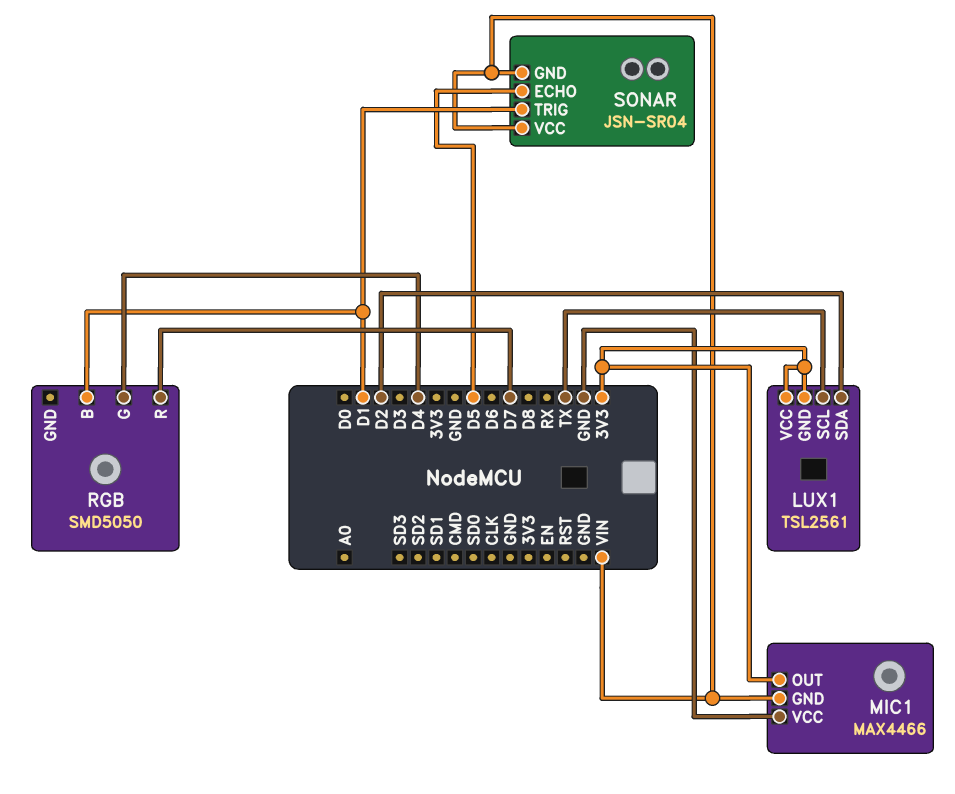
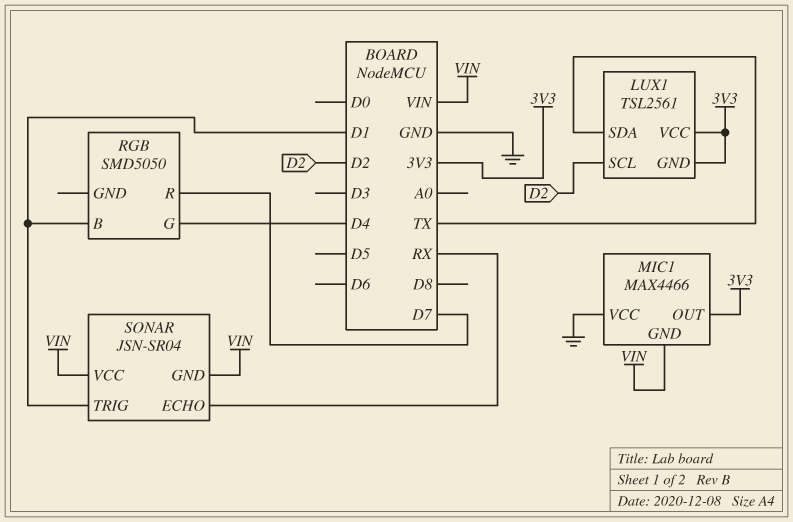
LUX1 pin SCL: TX -> D2
LUX1 pin SDA: D2 -> TX
SONAR pin ECHO: D5 -> RX

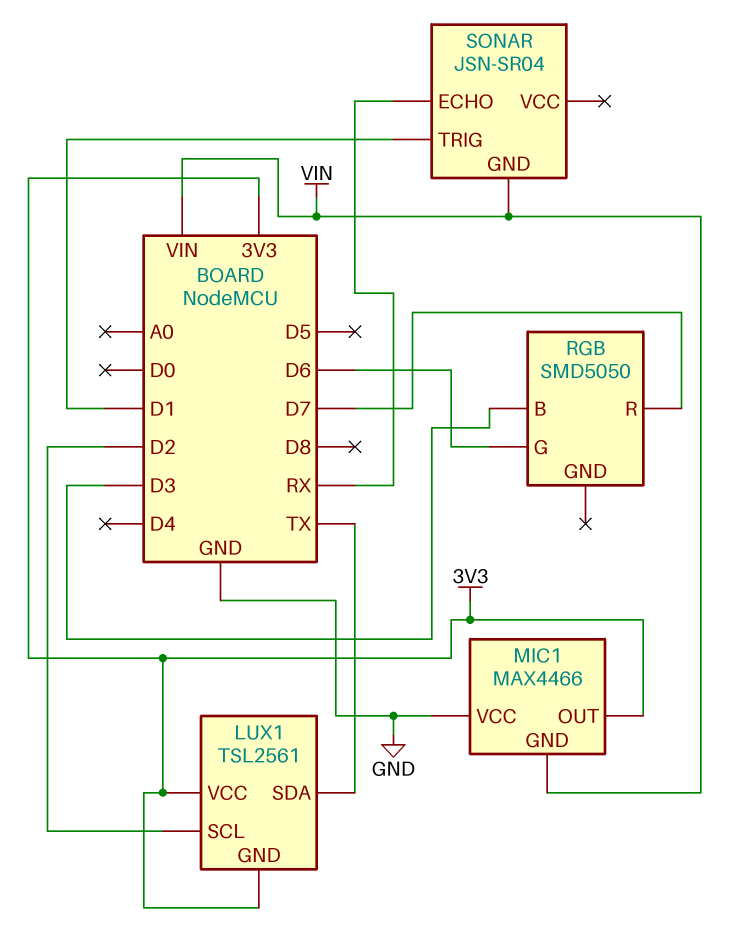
RGB pin B: D1 -> D3
RGB pin G: D4 -> D6
SONAR pin VCC: VIN -> none

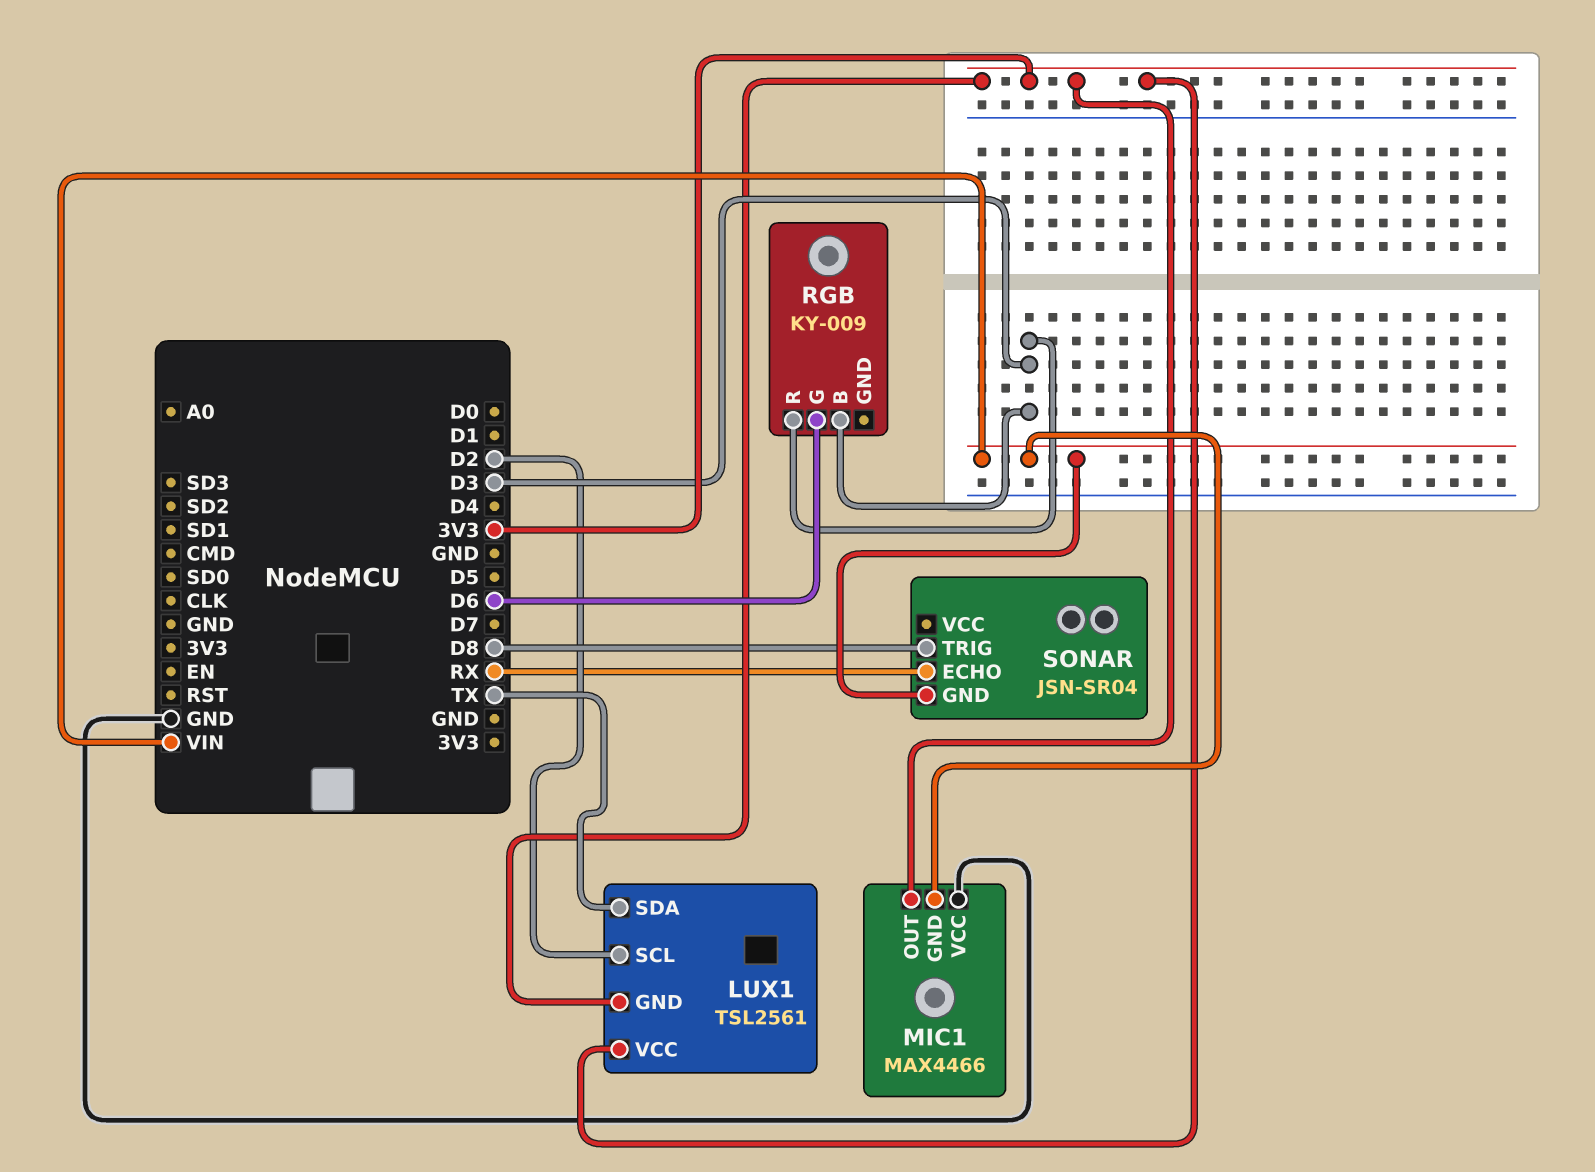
RGB: SMD5050 -> KY-009
RGB pin R: D7 -> D3
SONAR pin TRIG: D1 -> D8

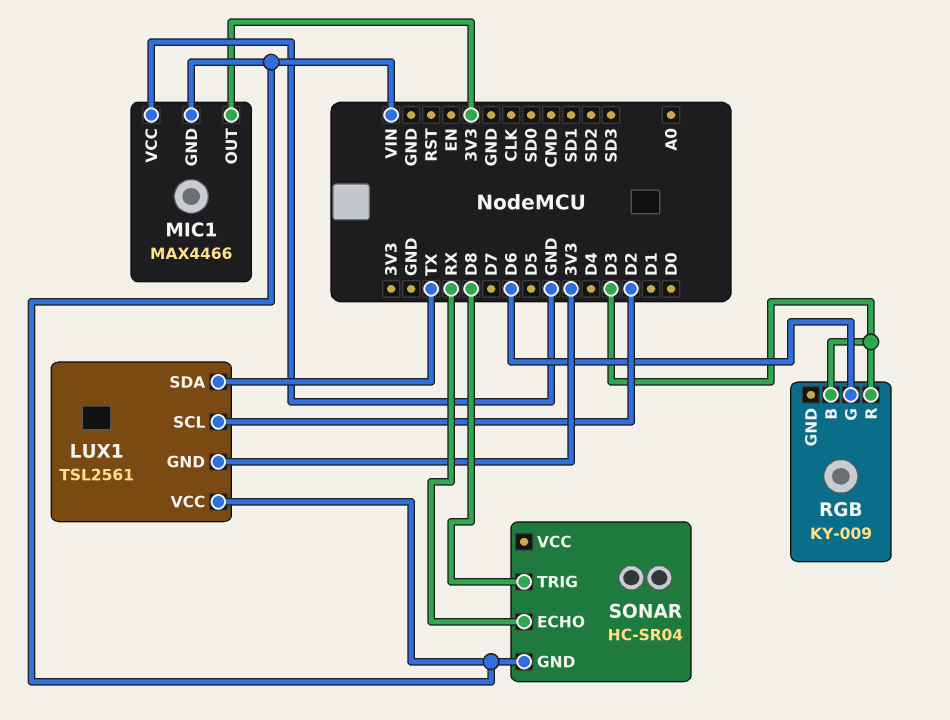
LUX1 pin VCC: 3V3 -> VIN
SONAR: JSN-SR04 -> HC-SR04

